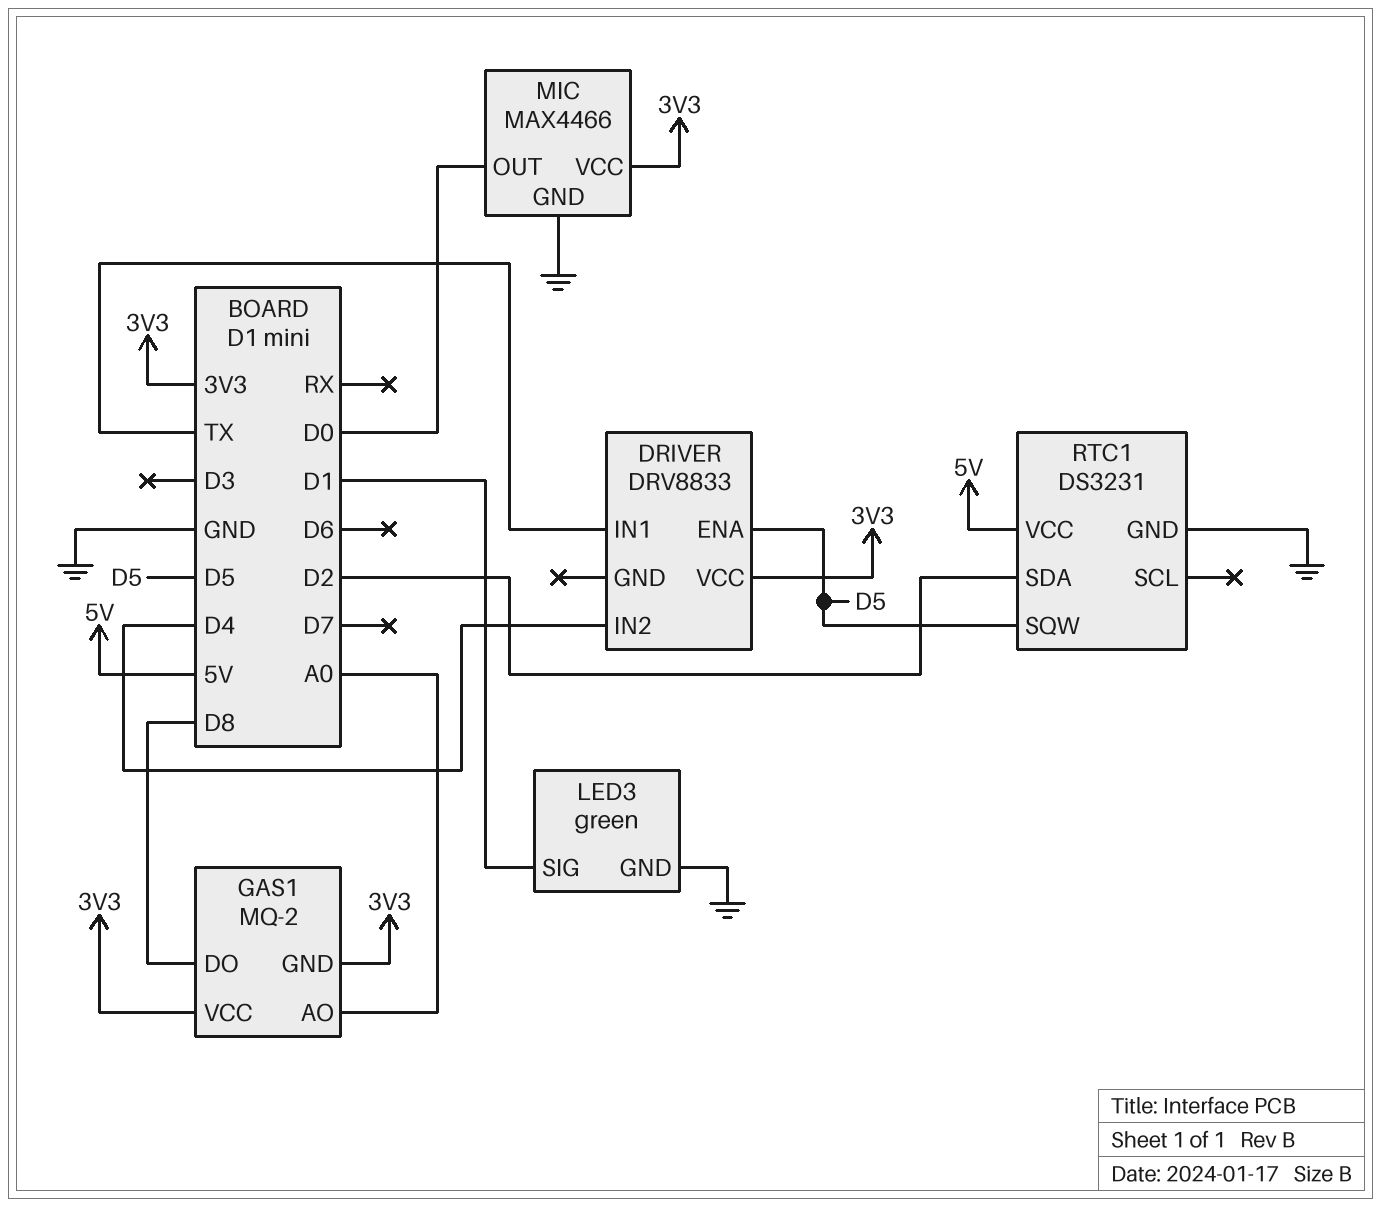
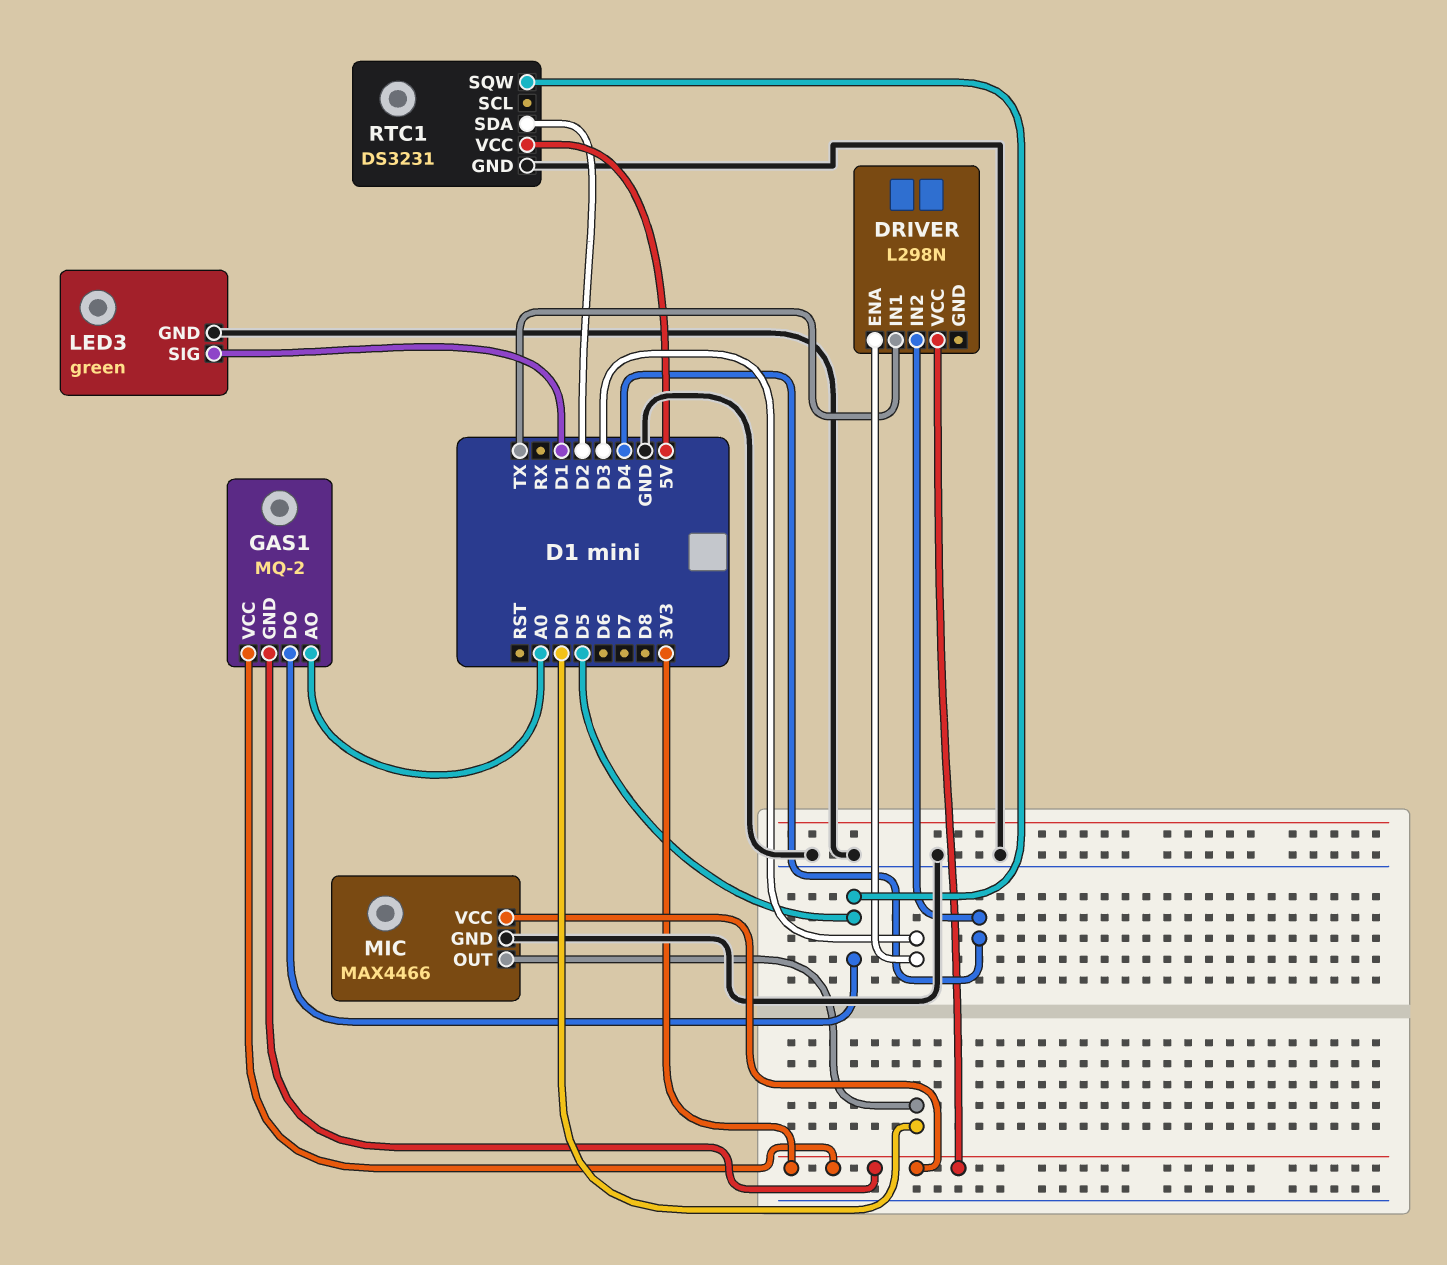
DRIVER: DRV8833 -> L298N
DRIVER pin ENA: D5 -> D3
GAS1 pin DO: D8 -> D5

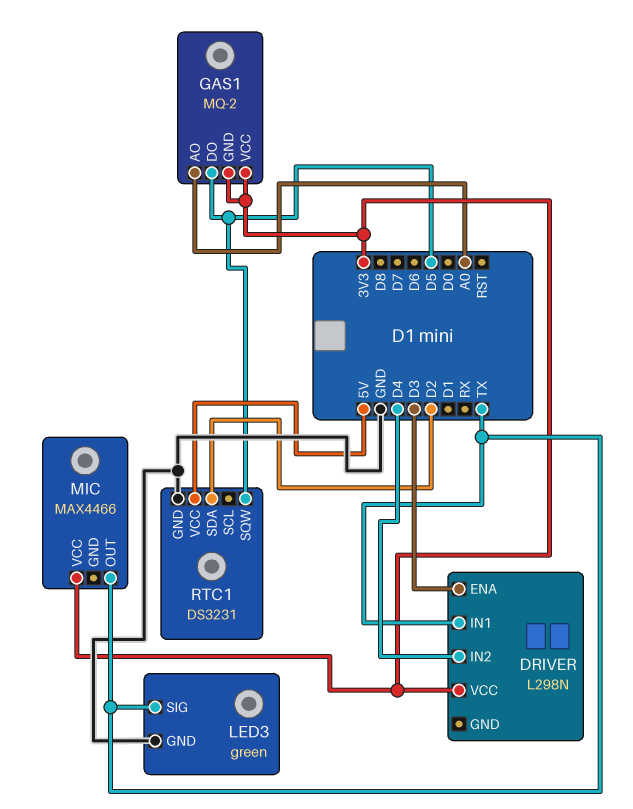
LED3 pin SIG: D1 -> TX
MIC pin GND: GND -> none
MIC pin OUT: D0 -> TX

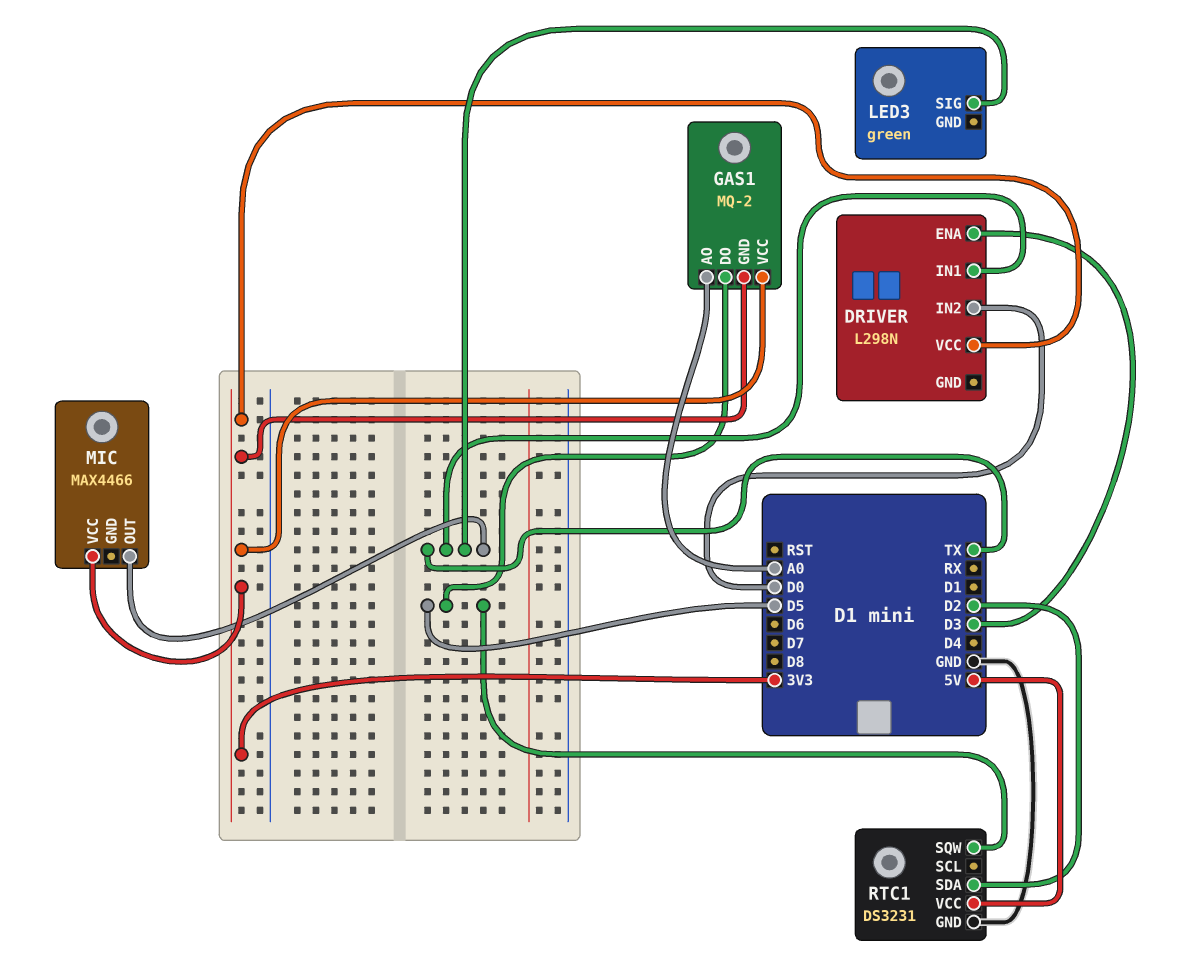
DRIVER pin IN2: D4 -> D0
LED3 pin GND: GND -> none

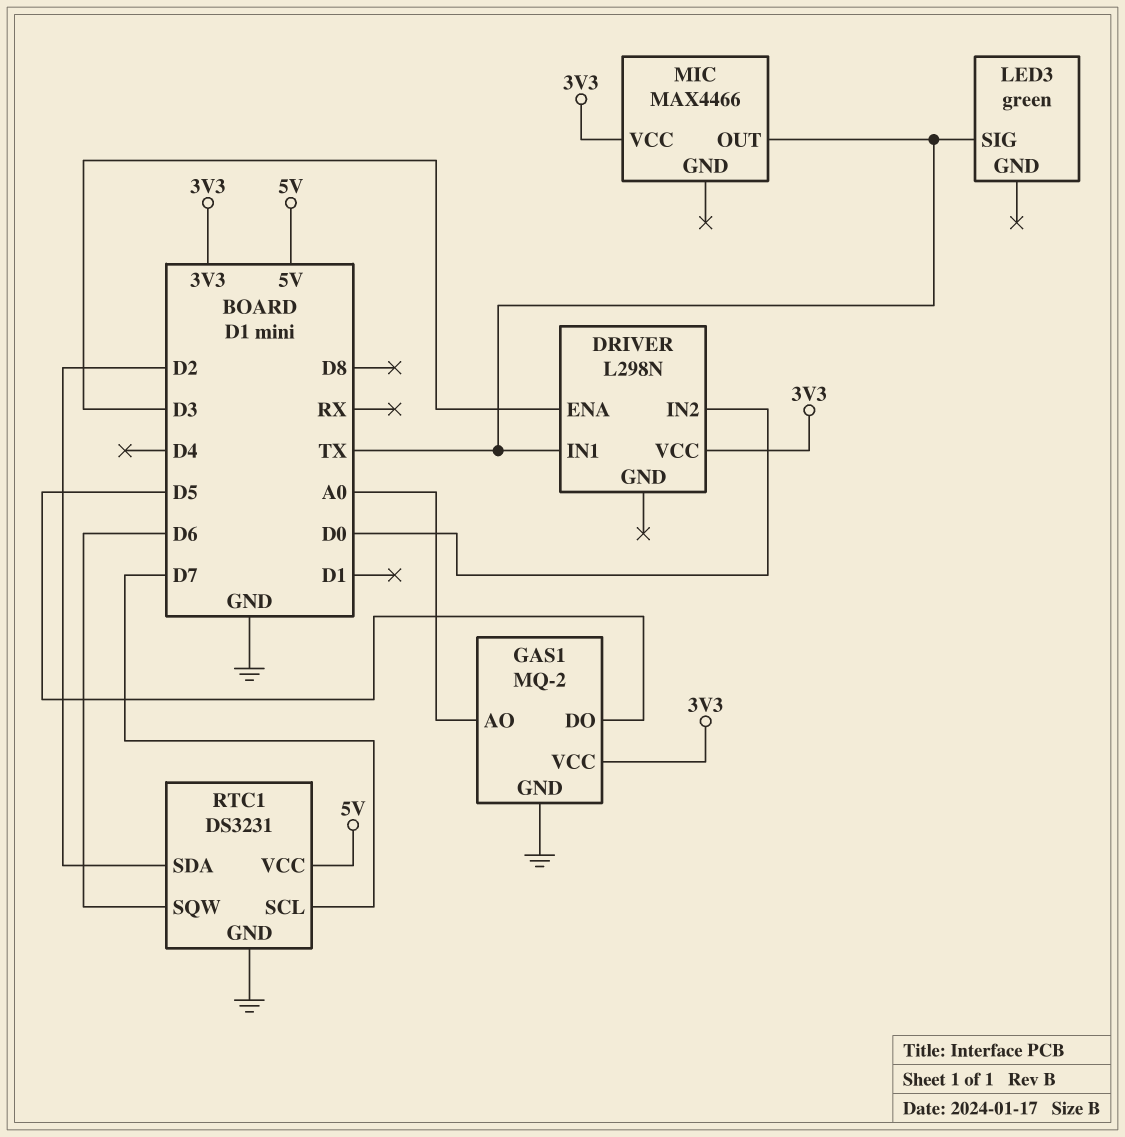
GAS1 pin GND: 3V3 -> GND
RTC1 pin SCL: none -> D7
RTC1 pin SQW: D5 -> D6

